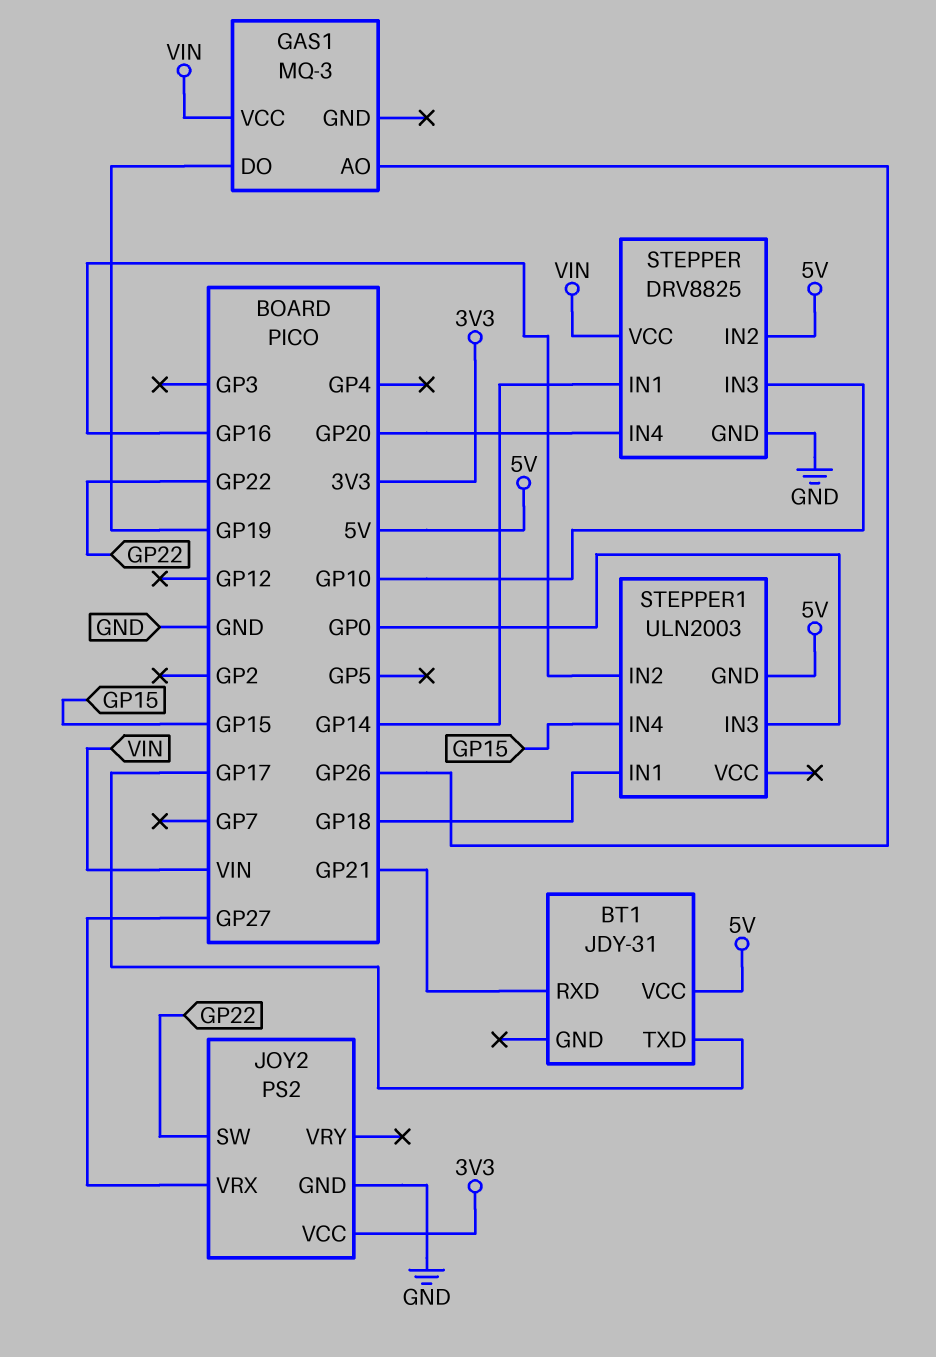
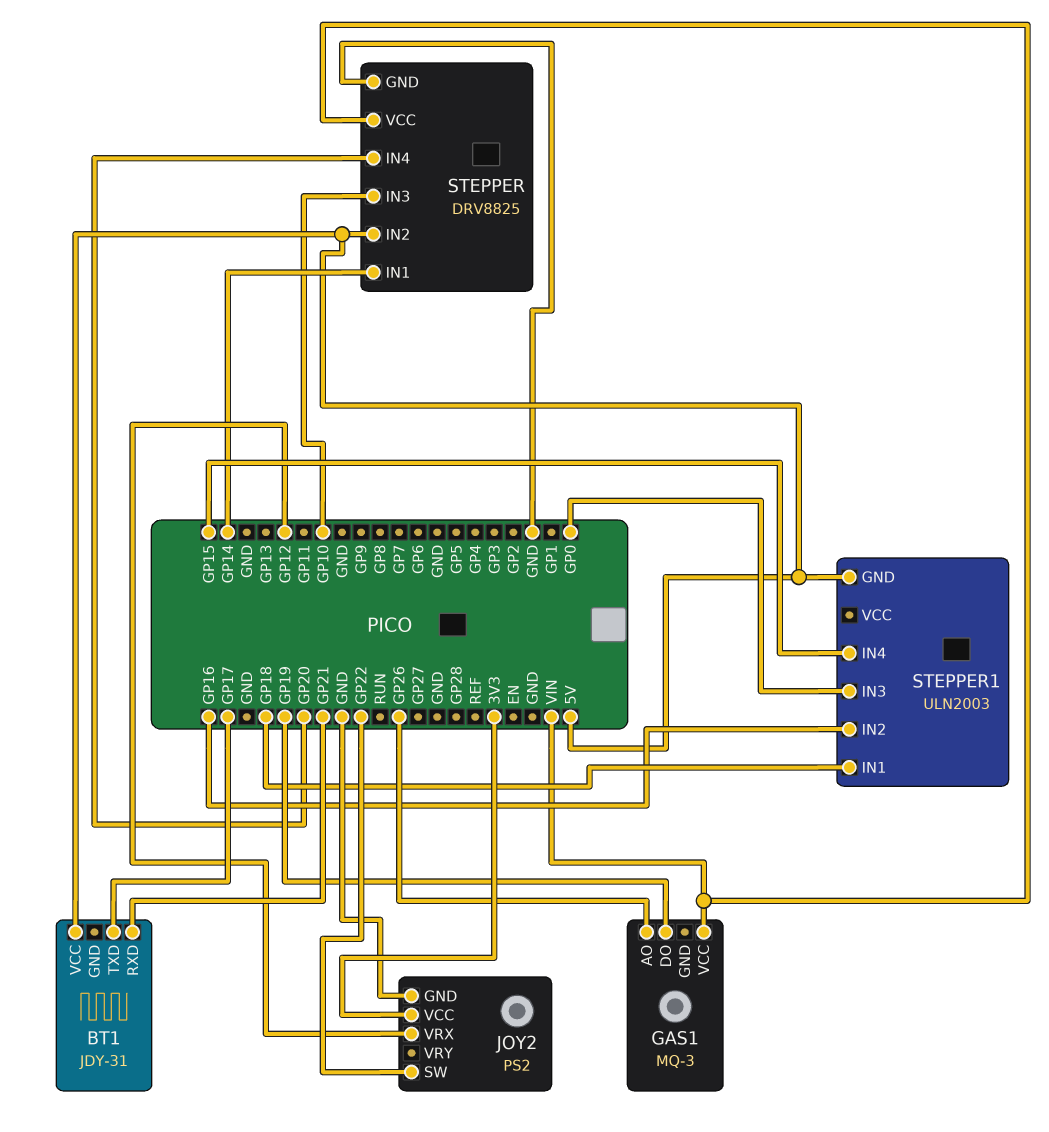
JOY2 pin VRX: GP27 -> GP12

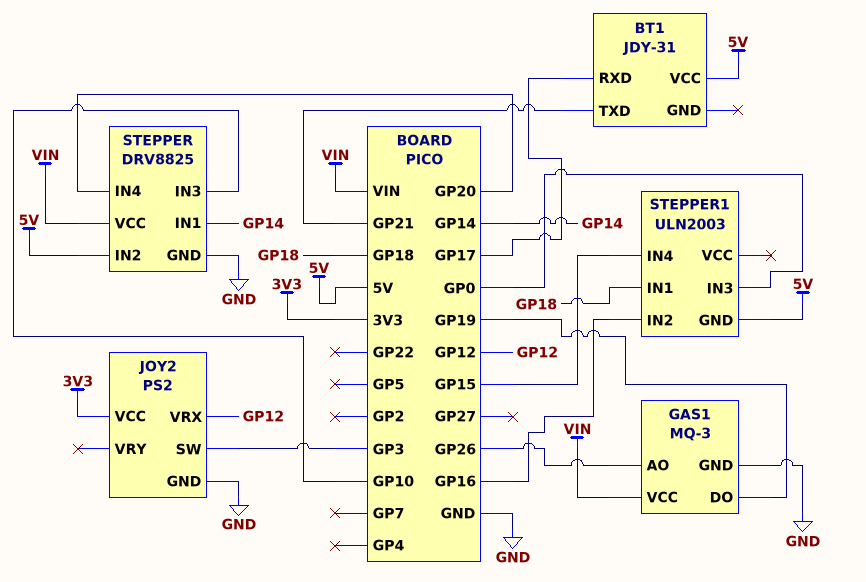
BT1 pin RXD: GP21 -> GP17
BT1 pin TXD: GP17 -> GP21
GAS1 pin GND: none -> GND
JOY2 pin SW: GP22 -> GP3

